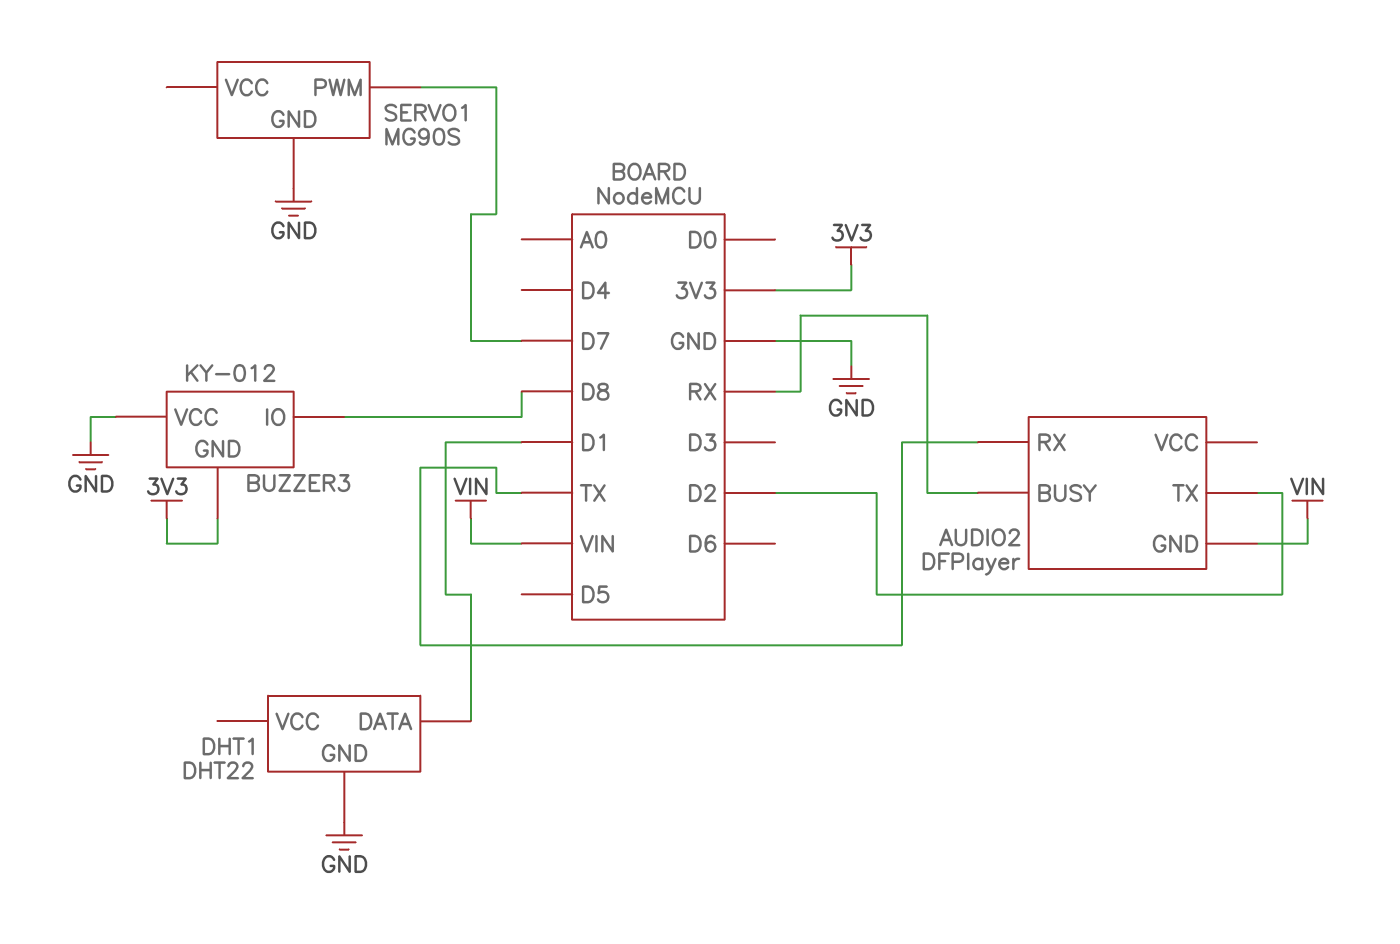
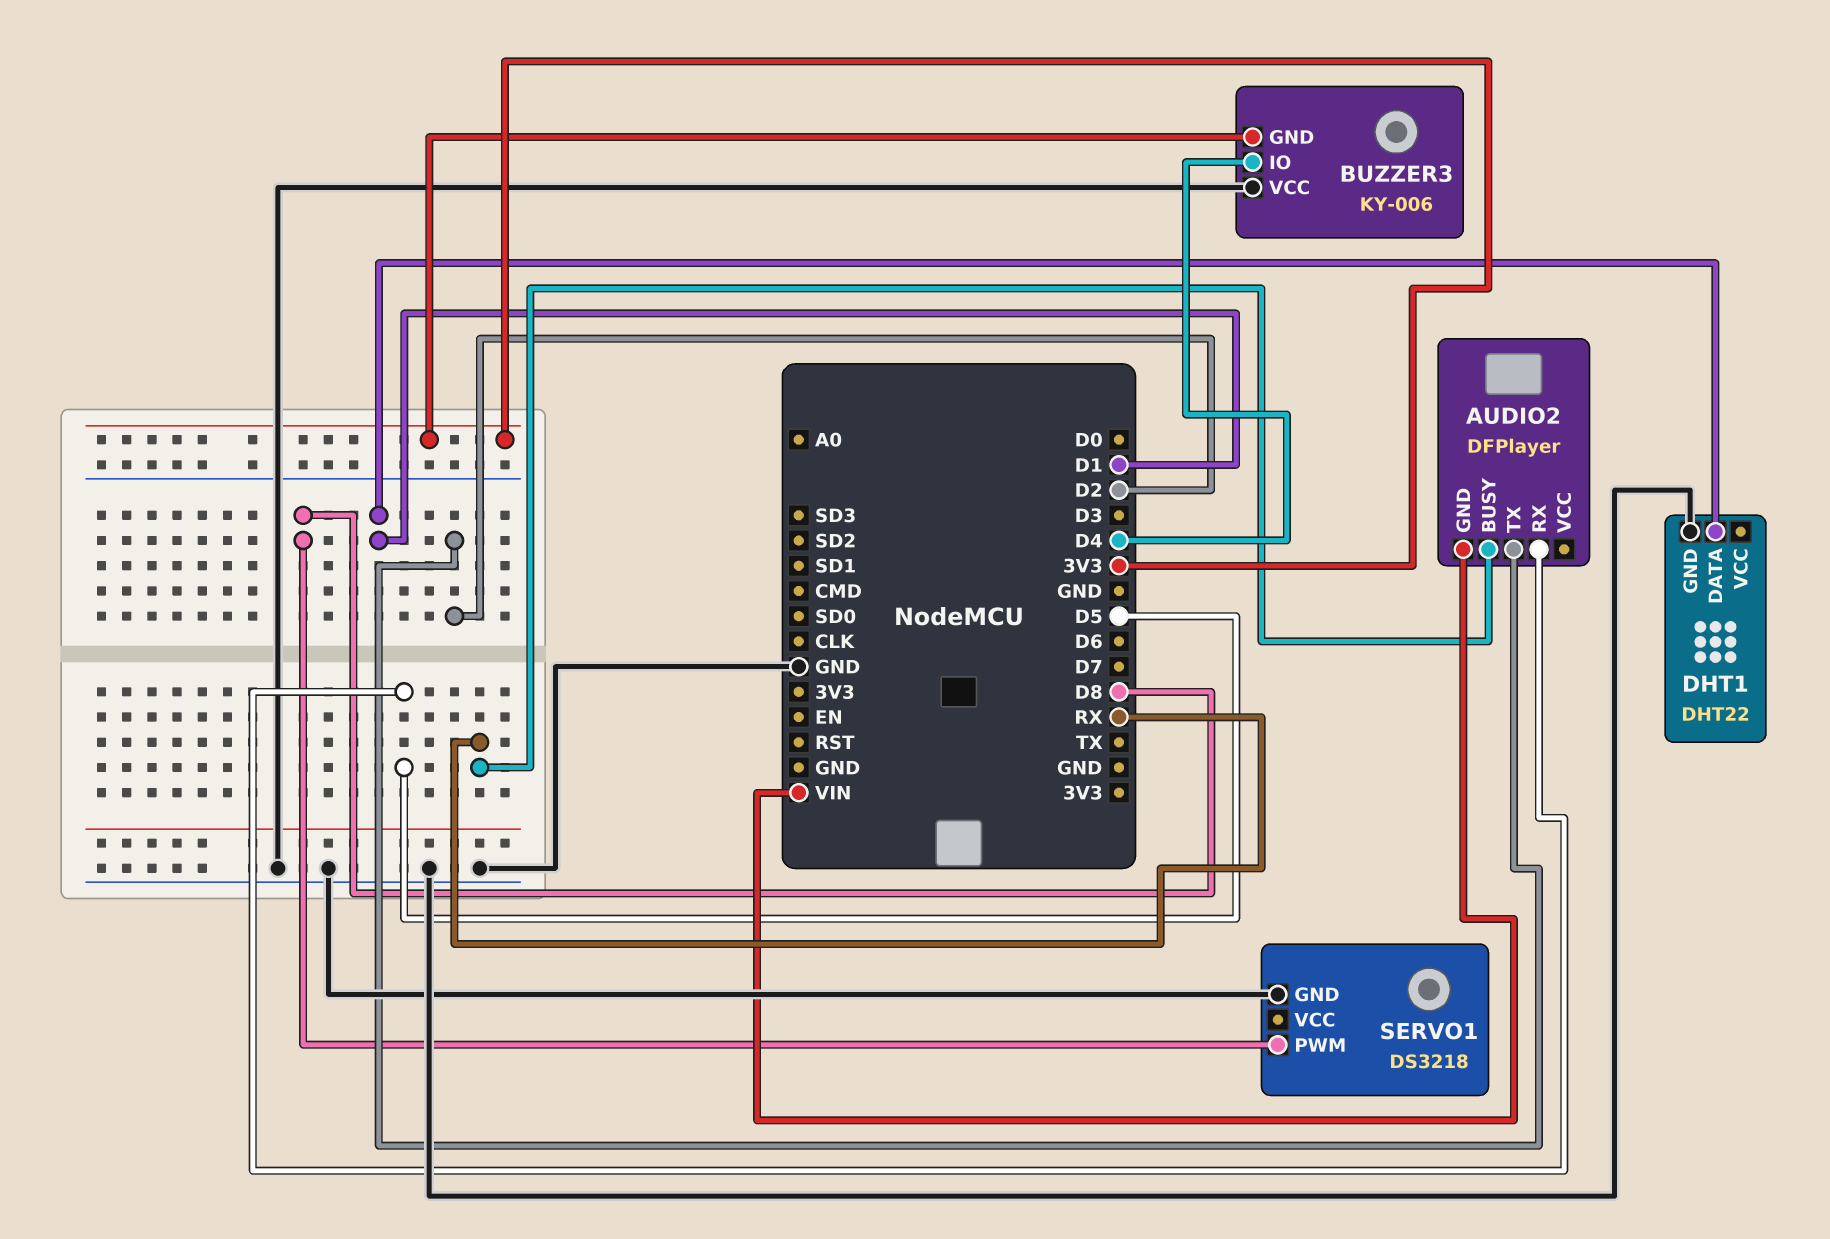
AUDIO2 pin RX: TX -> D5
BUZZER3: KY-012 -> KY-006
BUZZER3 pin IO: D8 -> D4
SERVO1: MG90S -> DS3218
SERVO1 pin PWM: D7 -> D8

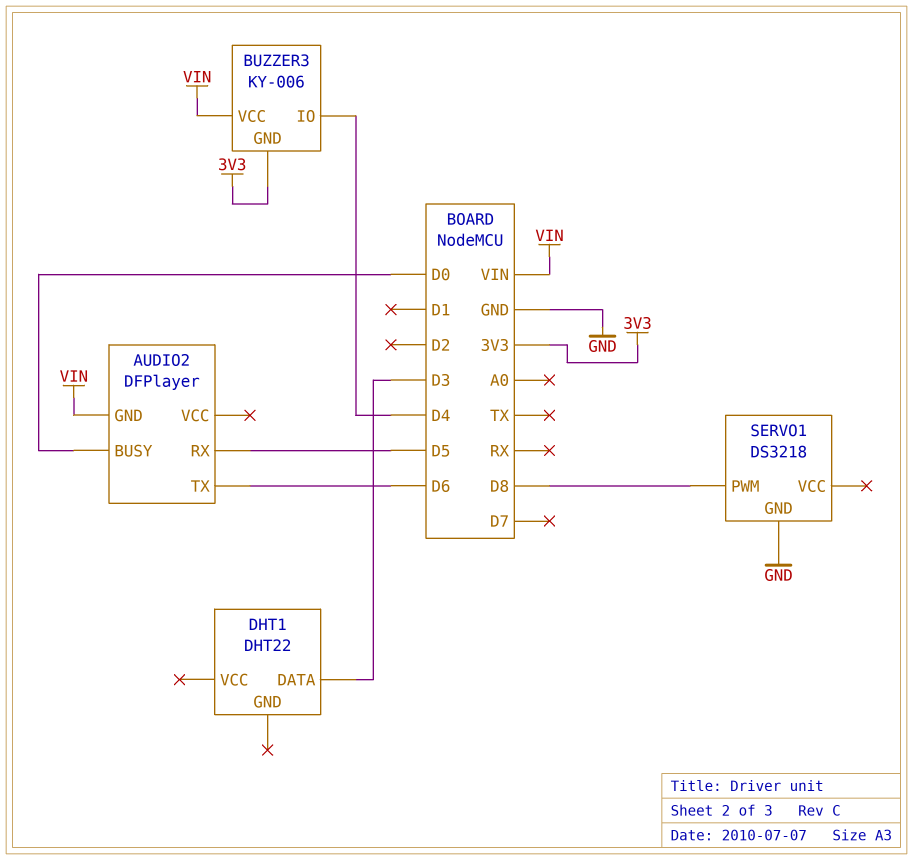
AUDIO2 pin BUSY: RX -> D0
AUDIO2 pin TX: D2 -> D6
BUZZER3 pin VCC: GND -> VIN
DHT1 pin DATA: D1 -> D3
DHT1 pin GND: GND -> none

